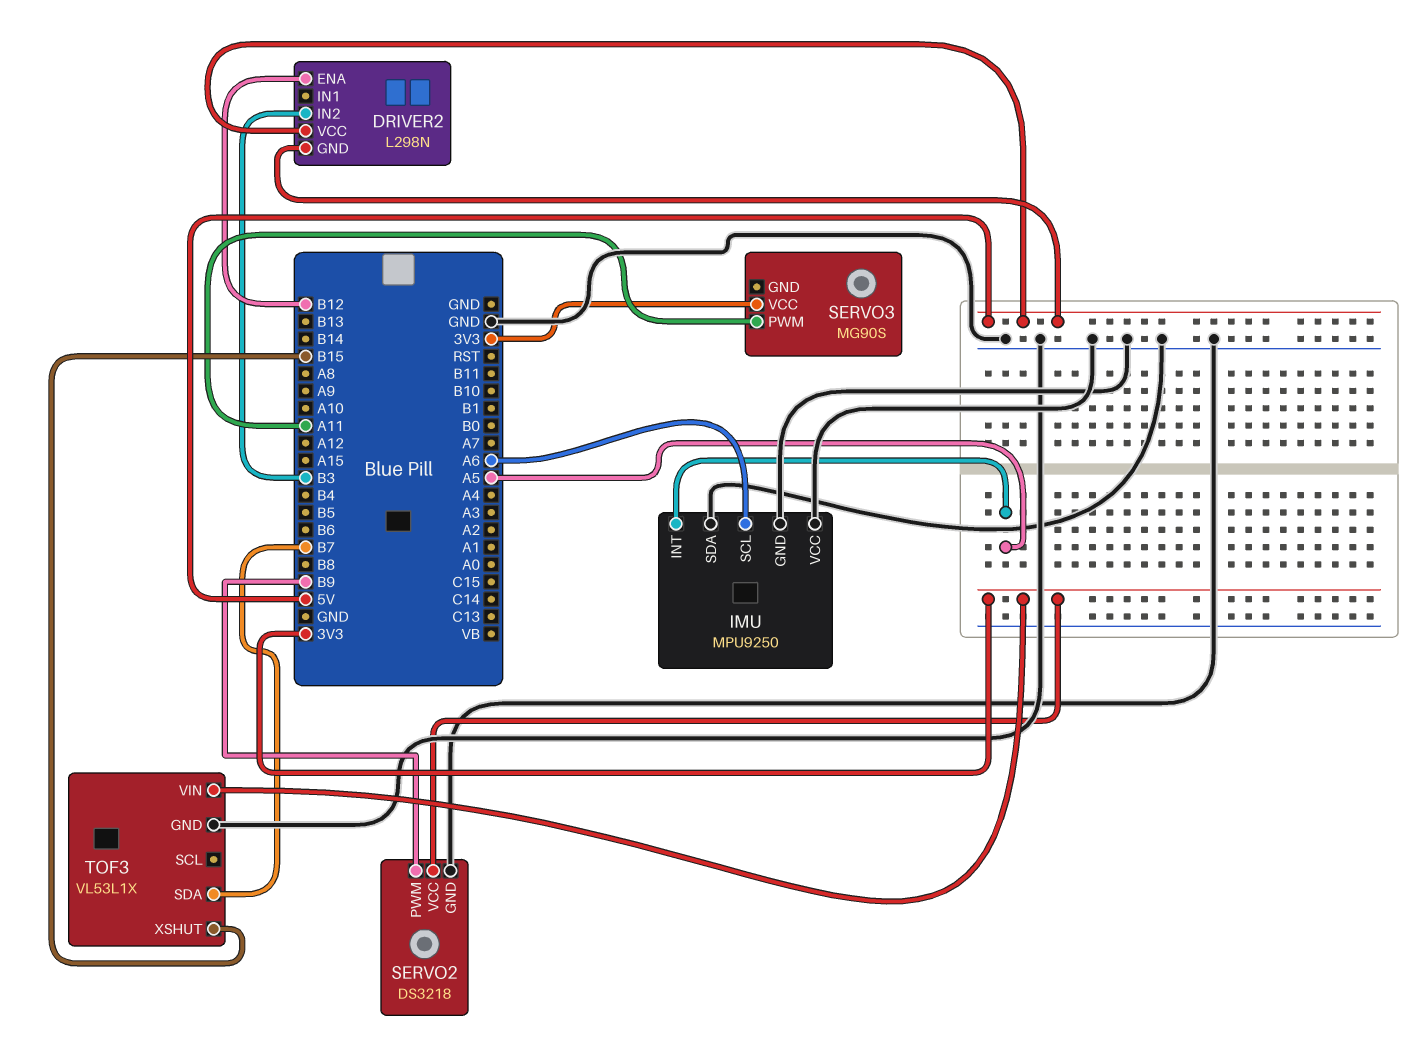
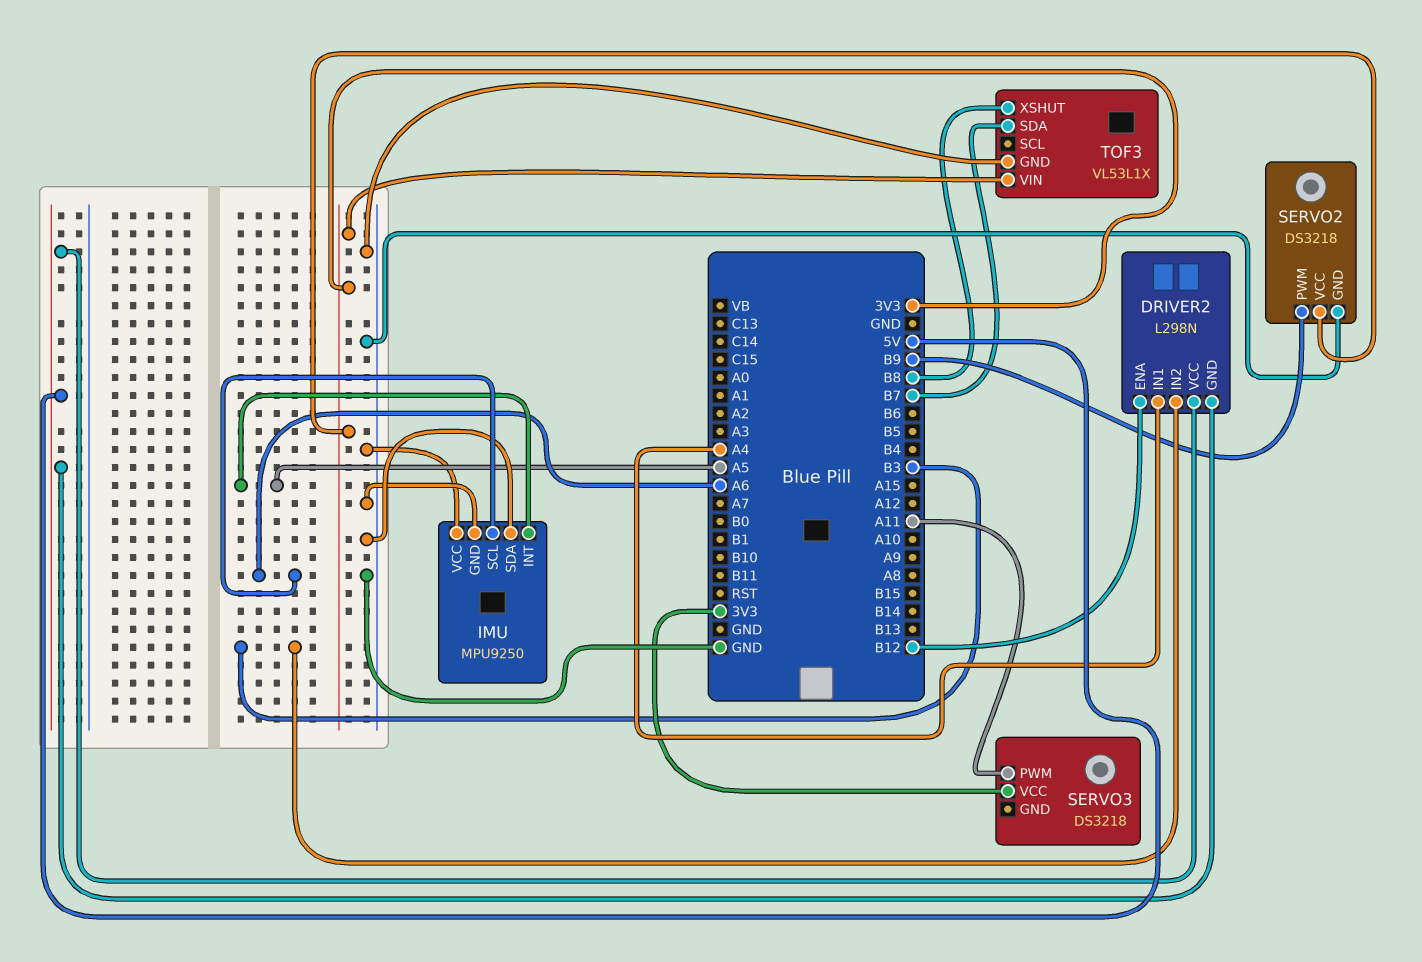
DRIVER2 pin IN1: none -> A4
SERVO3: MG90S -> DS3218
TOF3 pin XSHUT: B15 -> B8

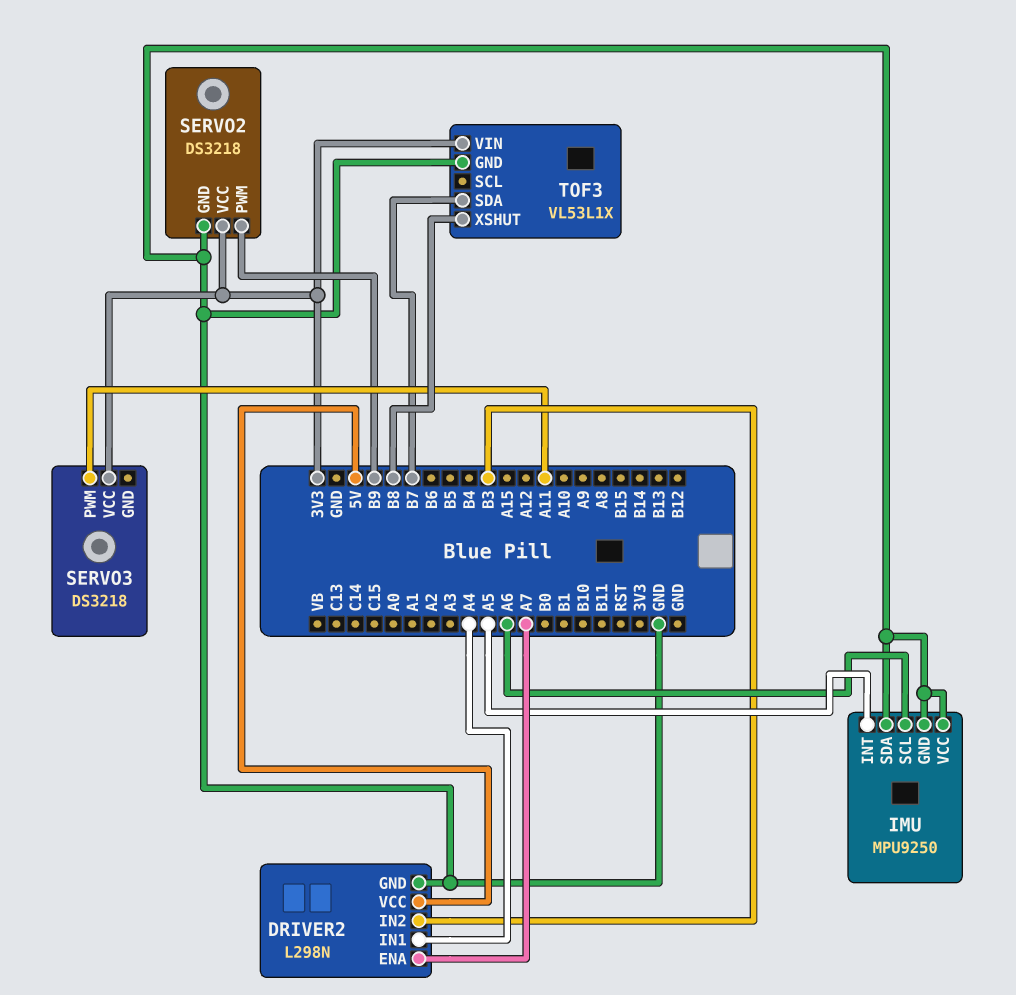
DRIVER2 pin ENA: B12 -> A7
DRIVER2 pin GND: 5V -> GND

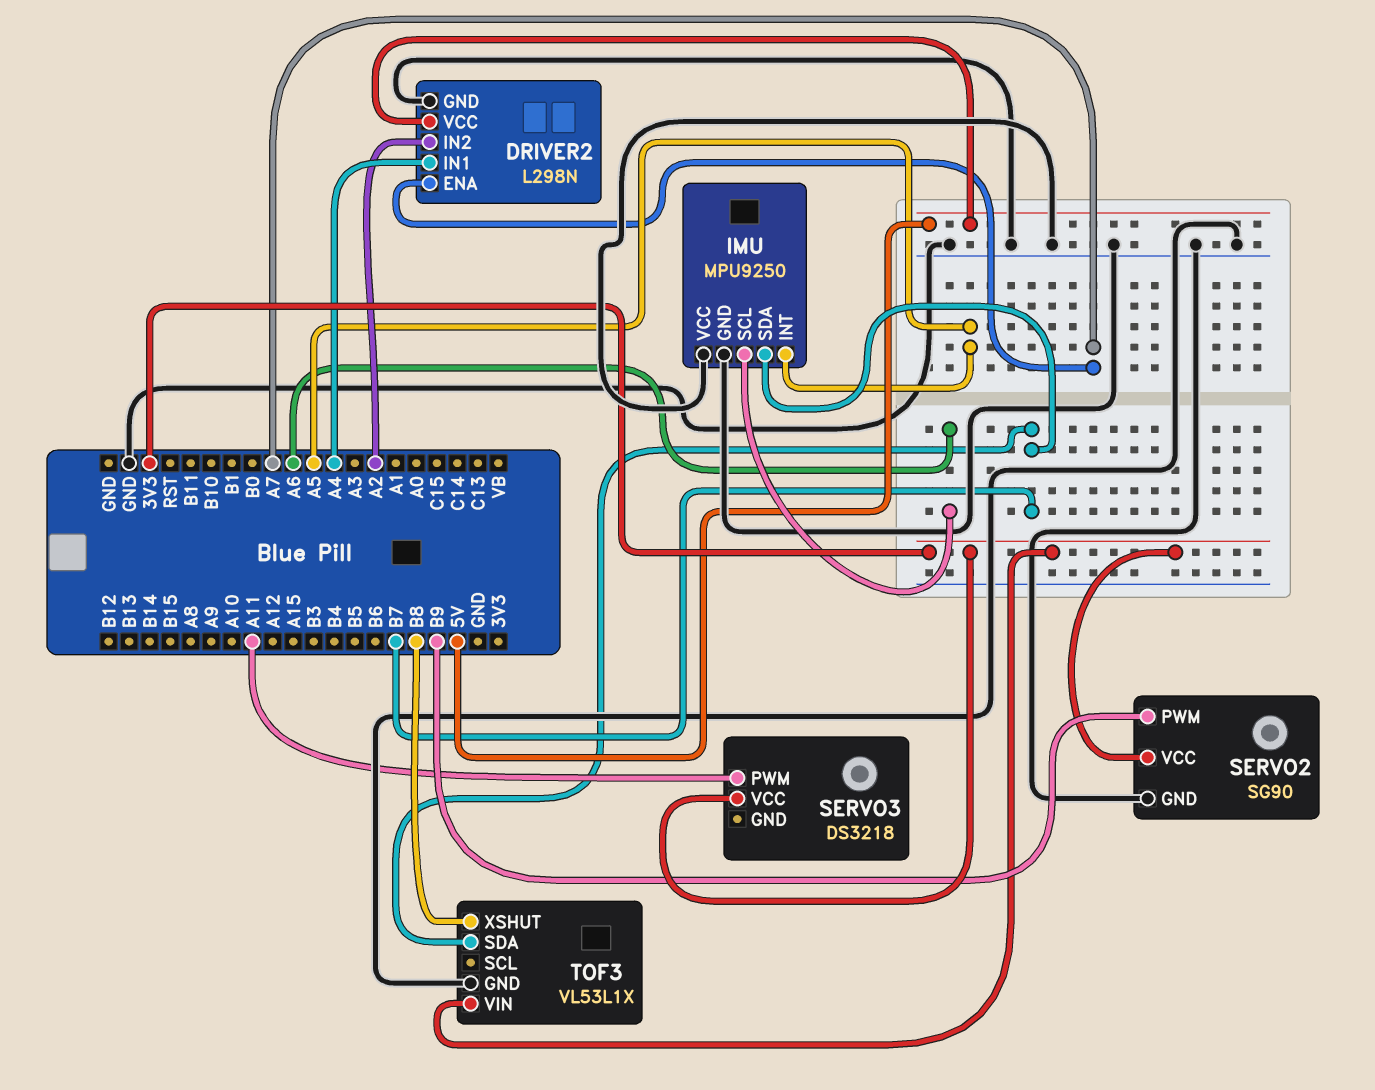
DRIVER2 pin IN2: B3 -> A2
IMU pin SDA: GND -> B7
SERVO2: DS3218 -> SG90

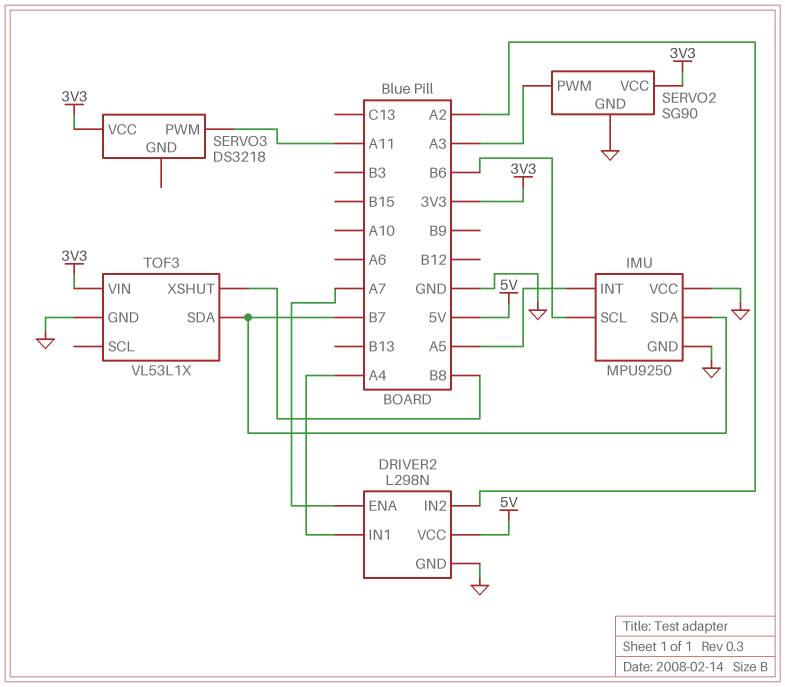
IMU pin SCL: A6 -> B6
SERVO2 pin PWM: B9 -> A3

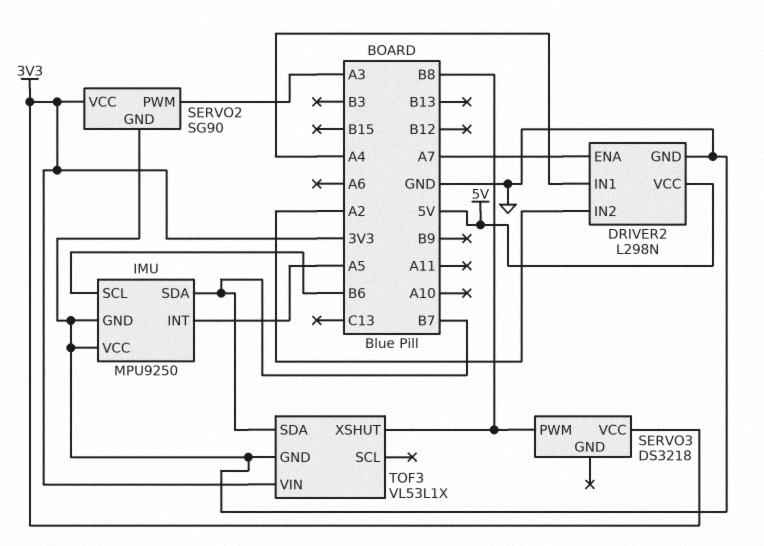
SERVO3 pin PWM: A11 -> B8

